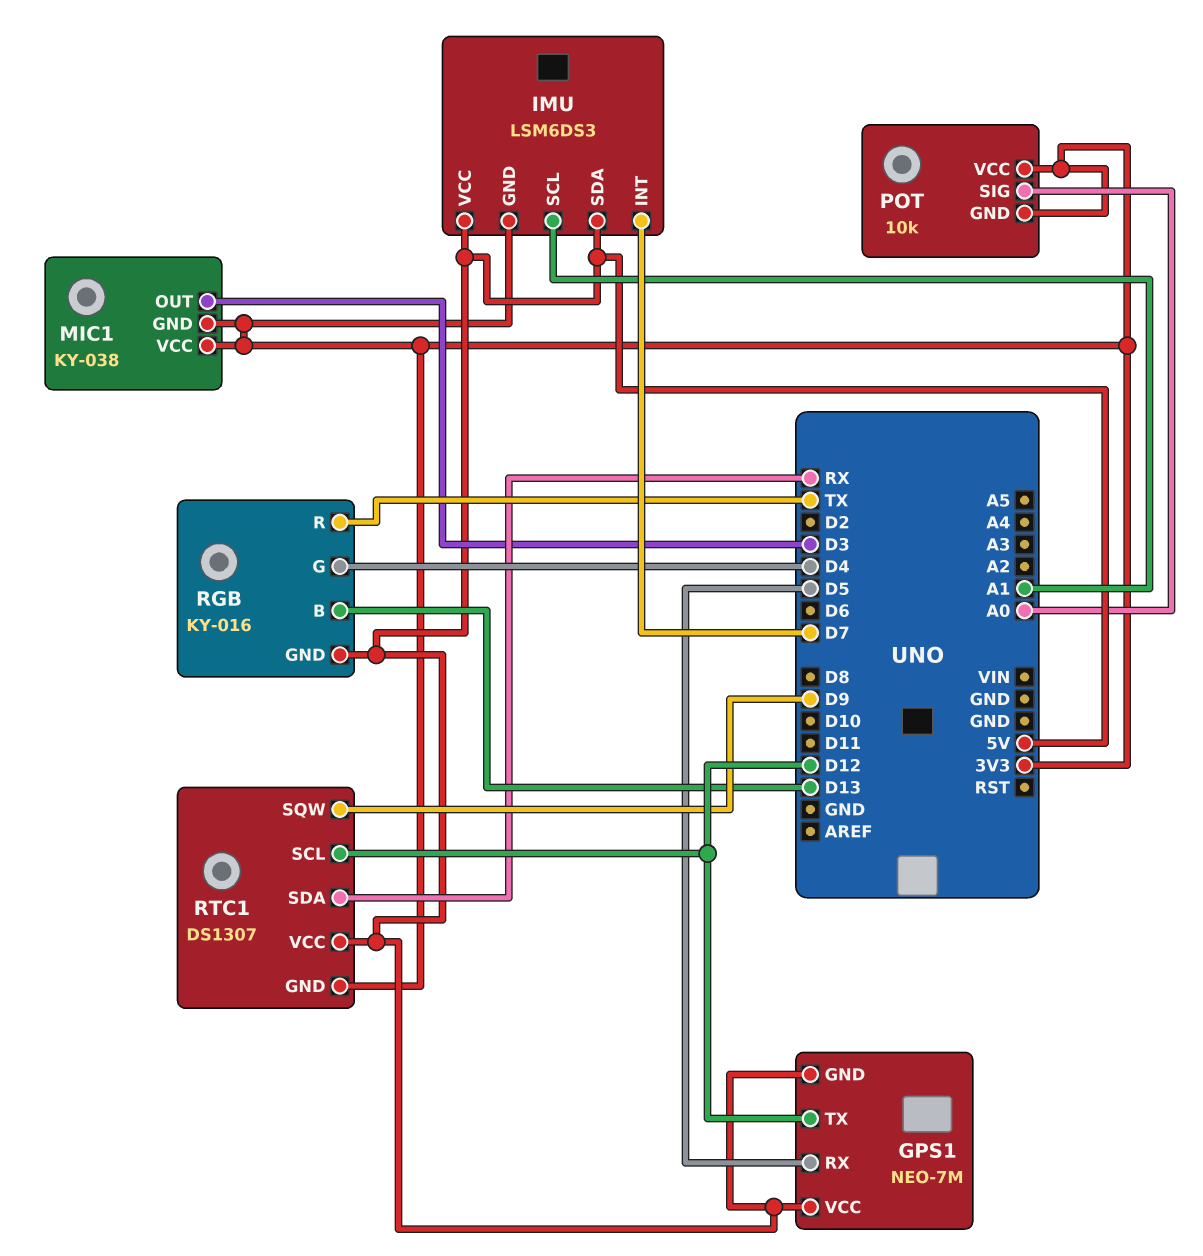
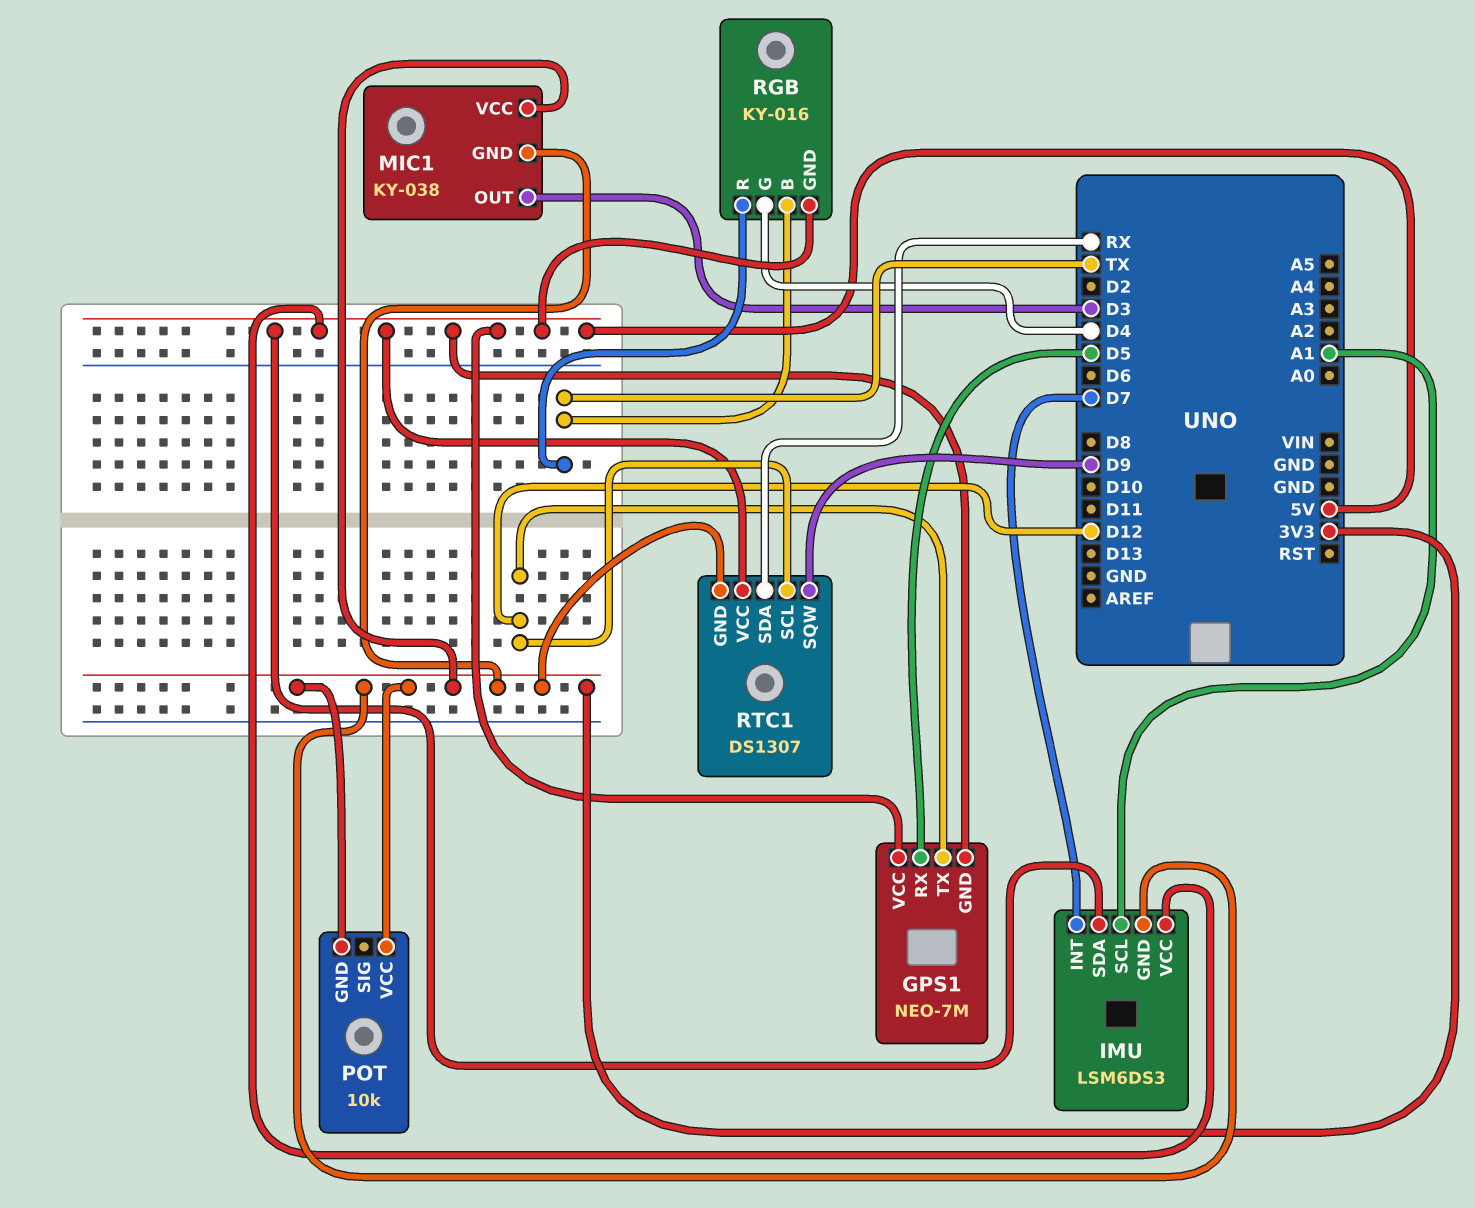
POT pin SIG: A0 -> none
RGB pin B: D13 -> TX

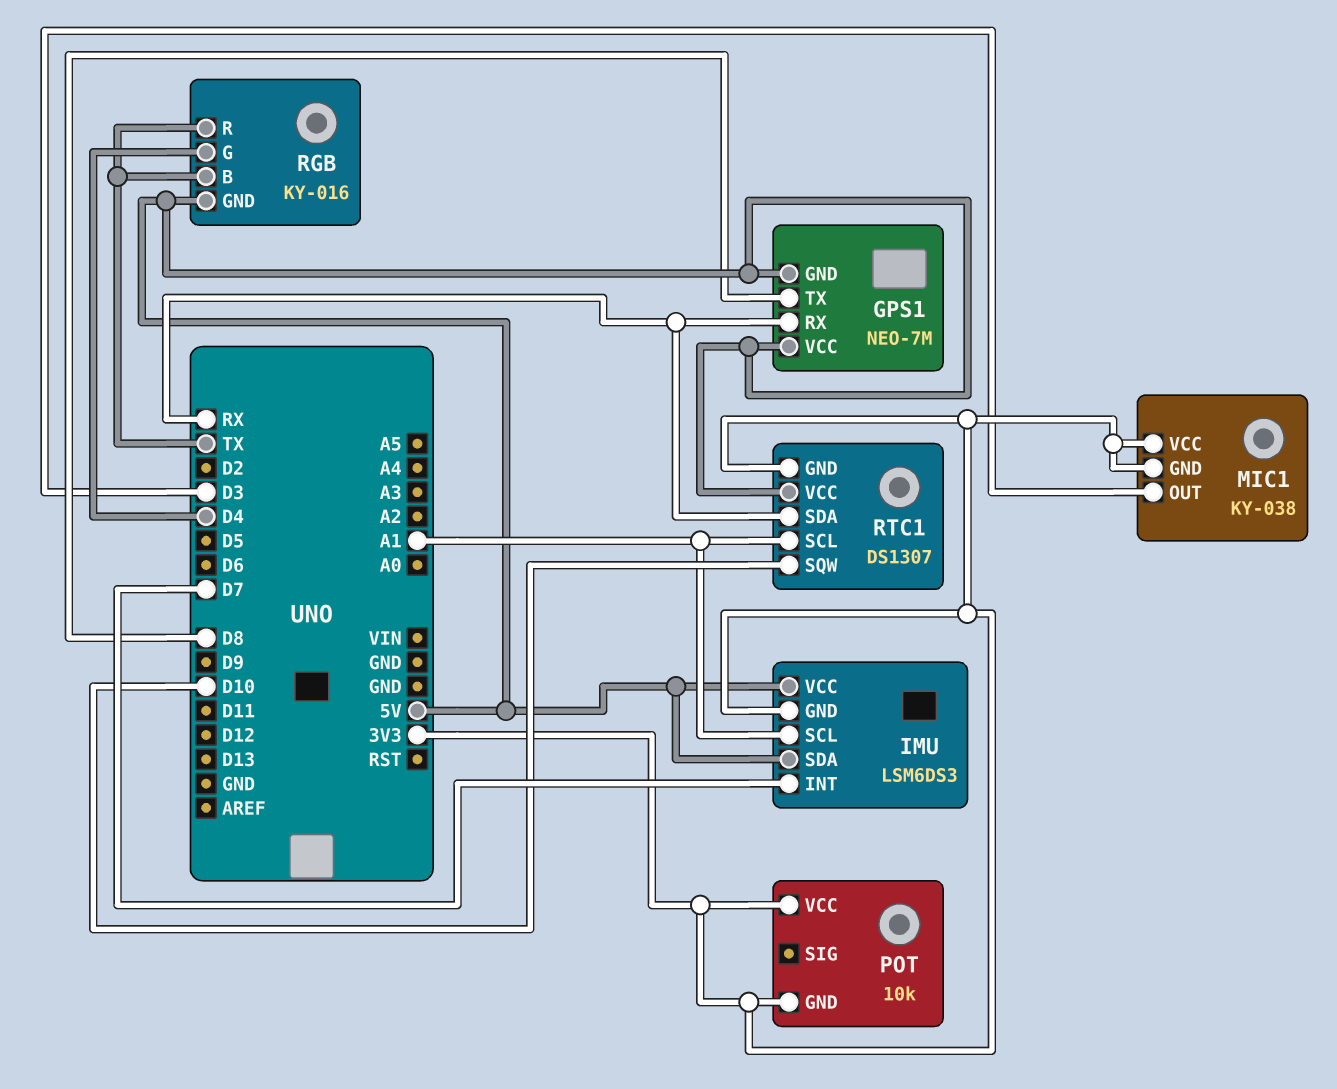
GPS1 pin RX: D5 -> RX
GPS1 pin TX: D12 -> D8
RTC1 pin SCL: D12 -> A1
RTC1 pin SQW: D9 -> D10

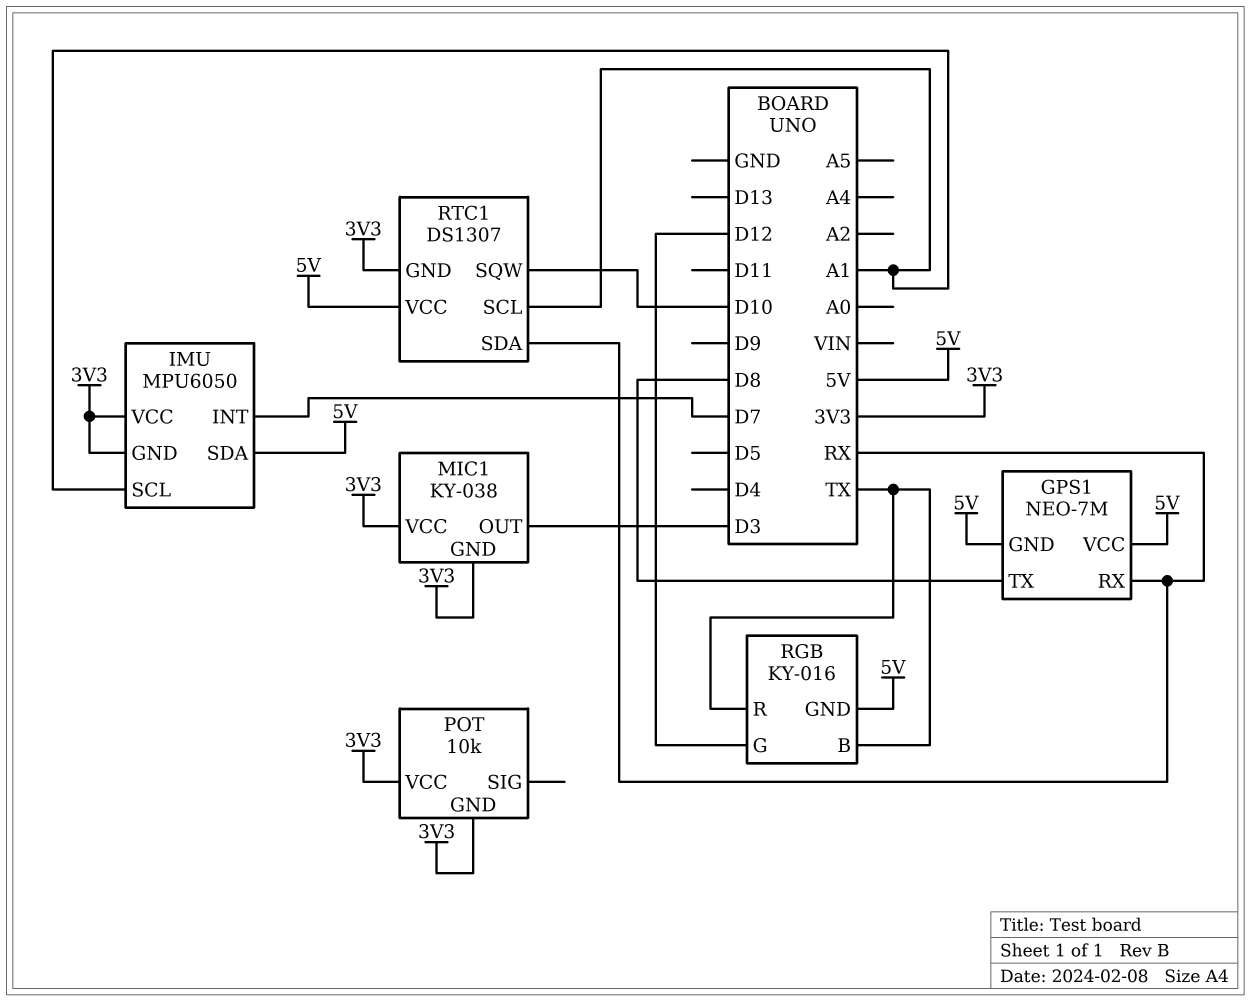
IMU: LSM6DS3 -> MPU6050
IMU pin VCC: 5V -> 3V3
RGB pin G: D4 -> D12

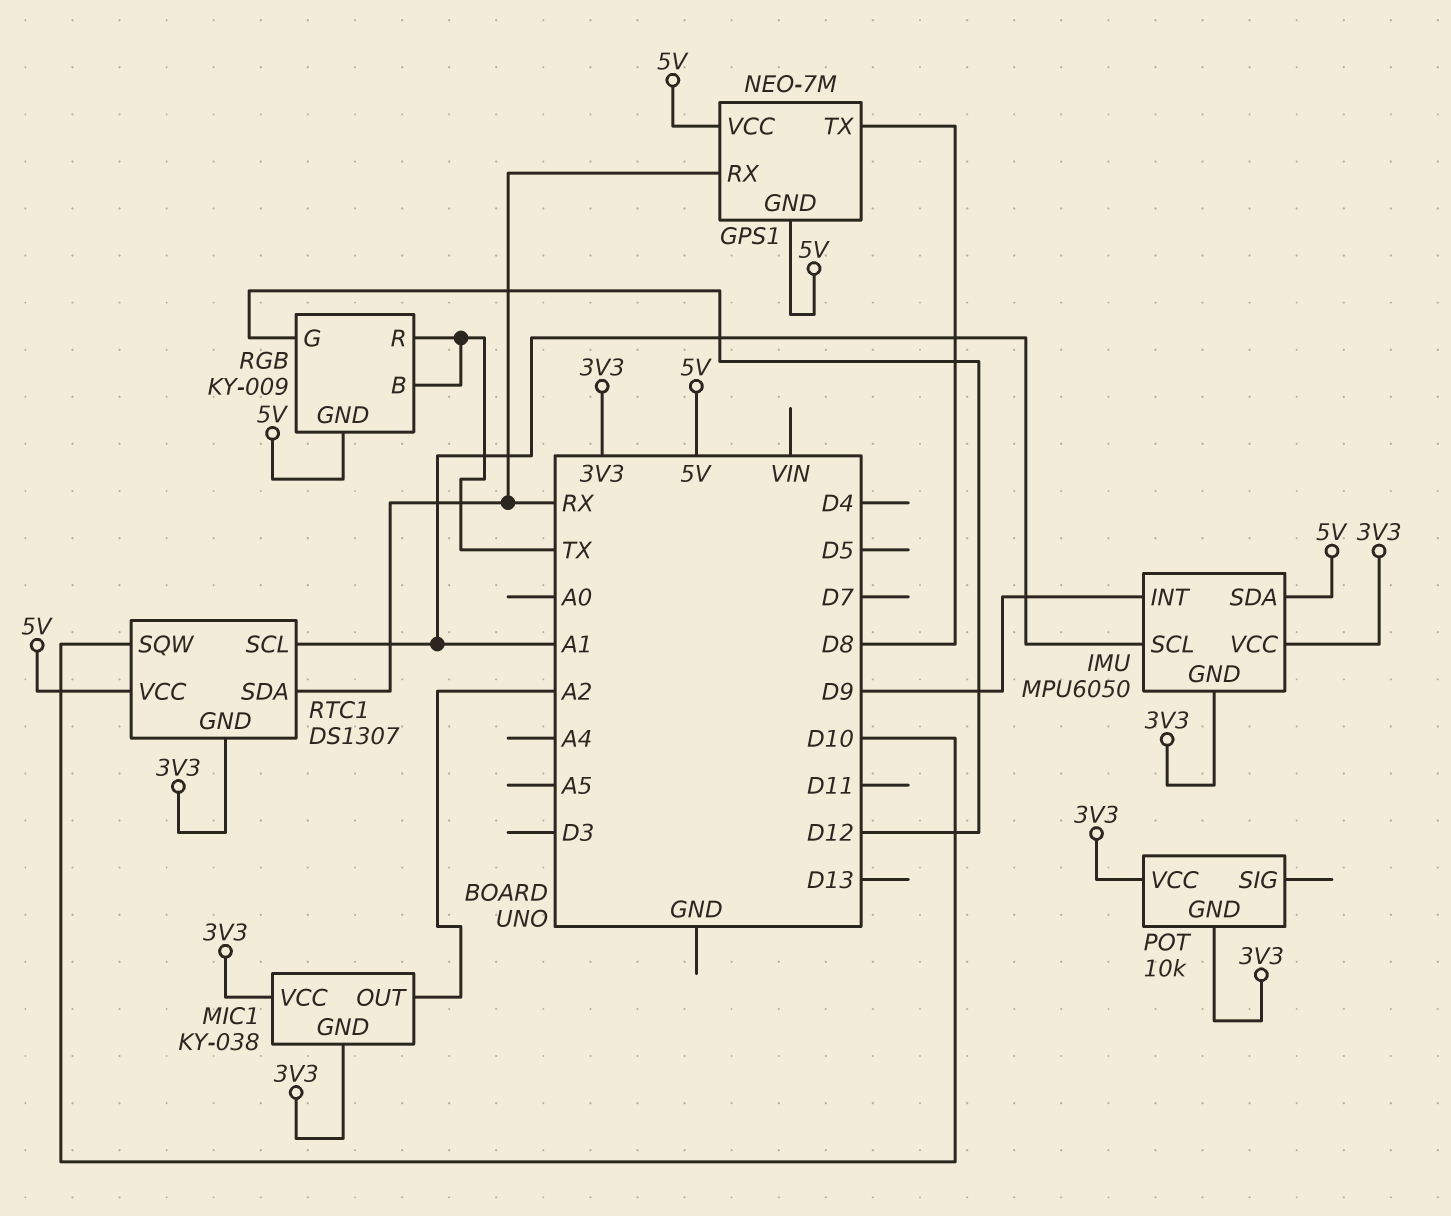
IMU pin INT: D7 -> D9
MIC1 pin OUT: D3 -> A2
RGB: KY-016 -> KY-009

